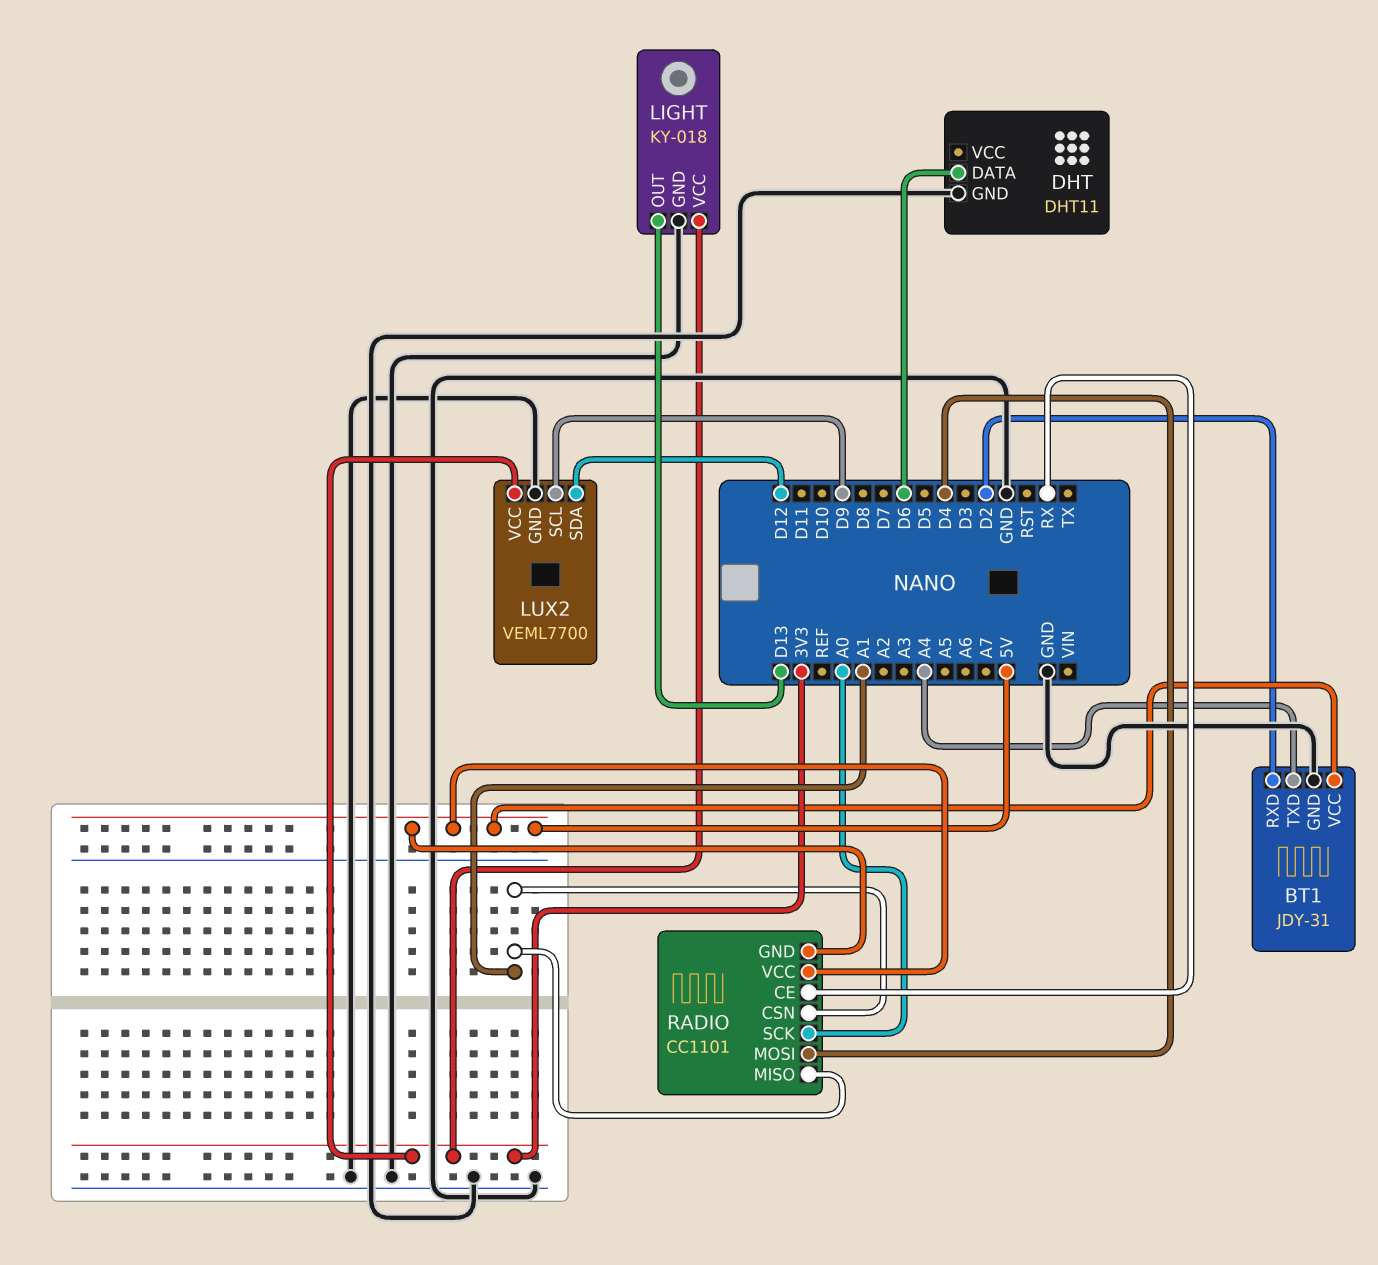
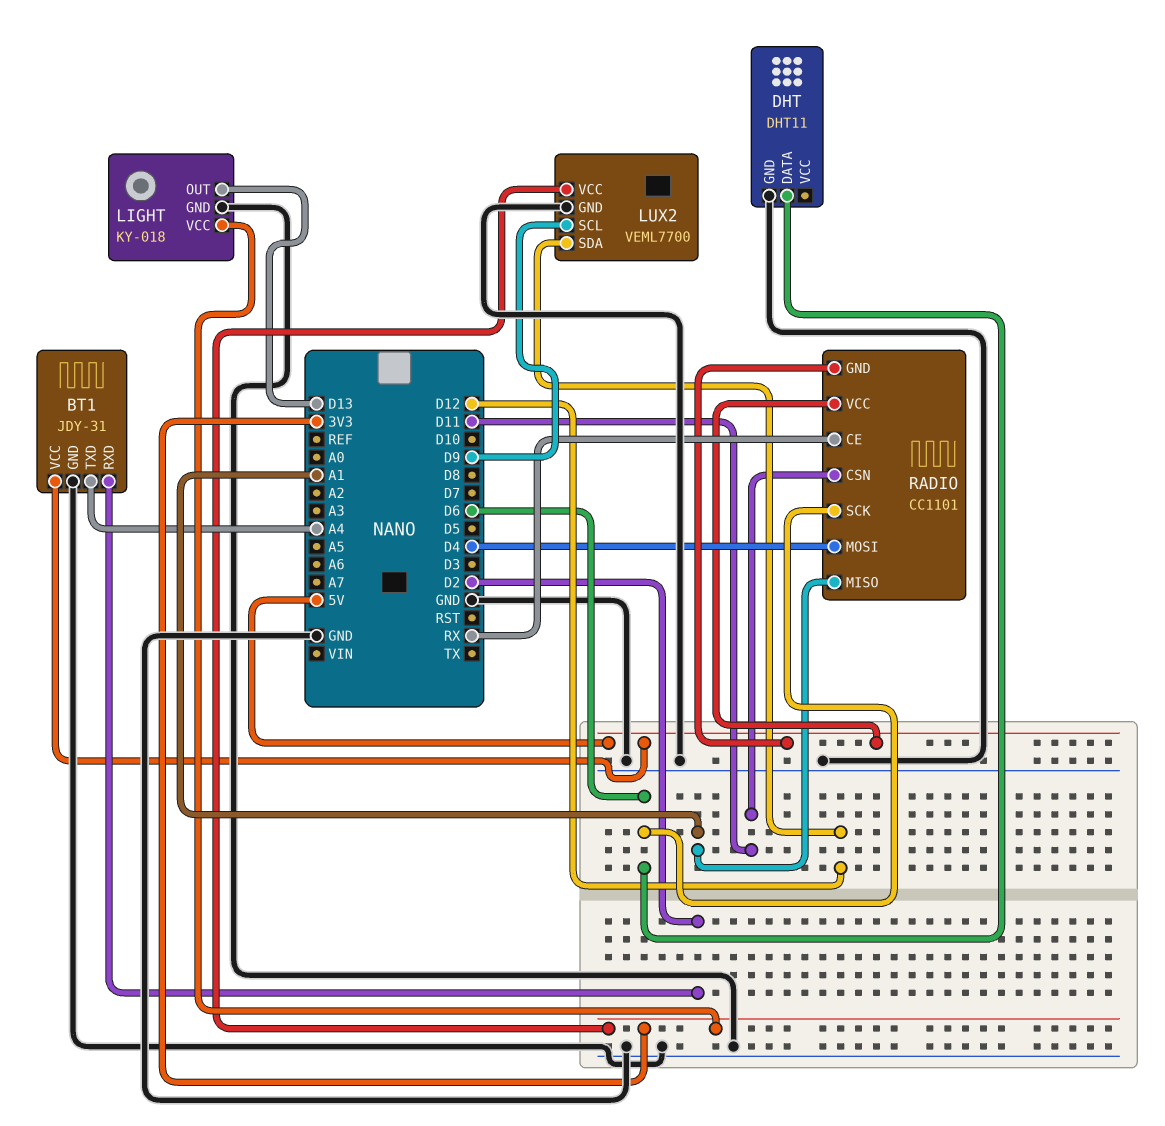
RADIO pin CSN: A1 -> D11
RADIO pin SCK: A0 -> D6

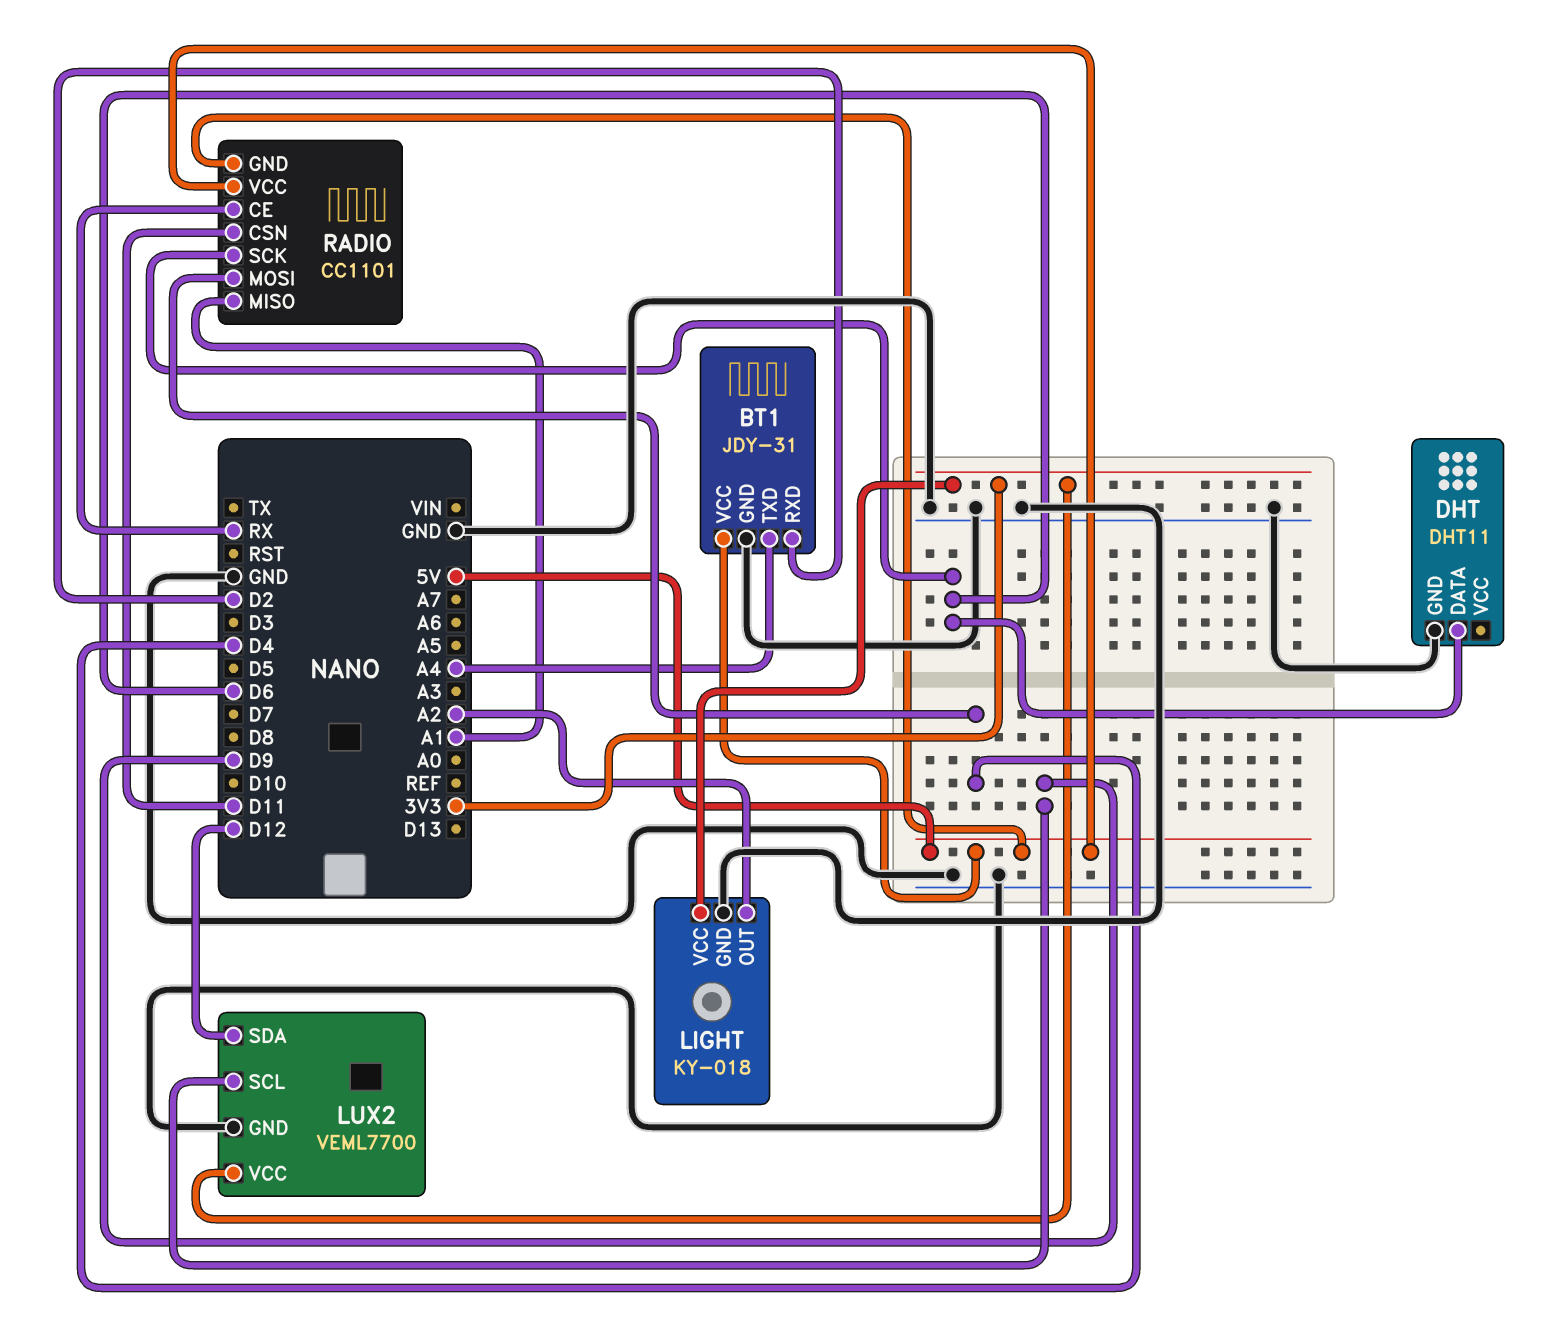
LIGHT pin OUT: D13 -> A2

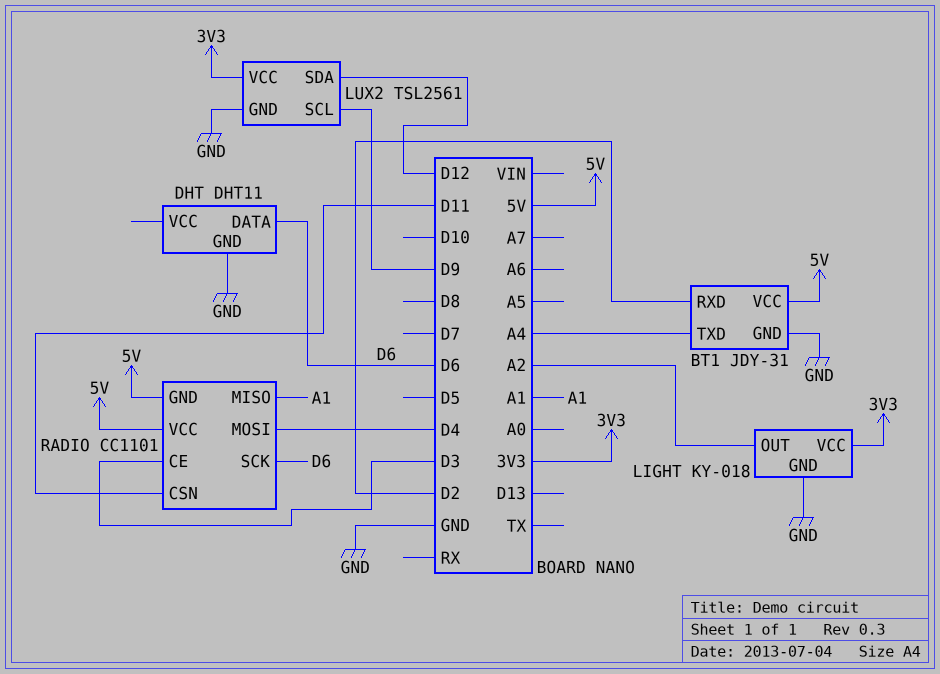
LUX2: VEML7700 -> TSL2561
RADIO pin CE: RX -> D3

